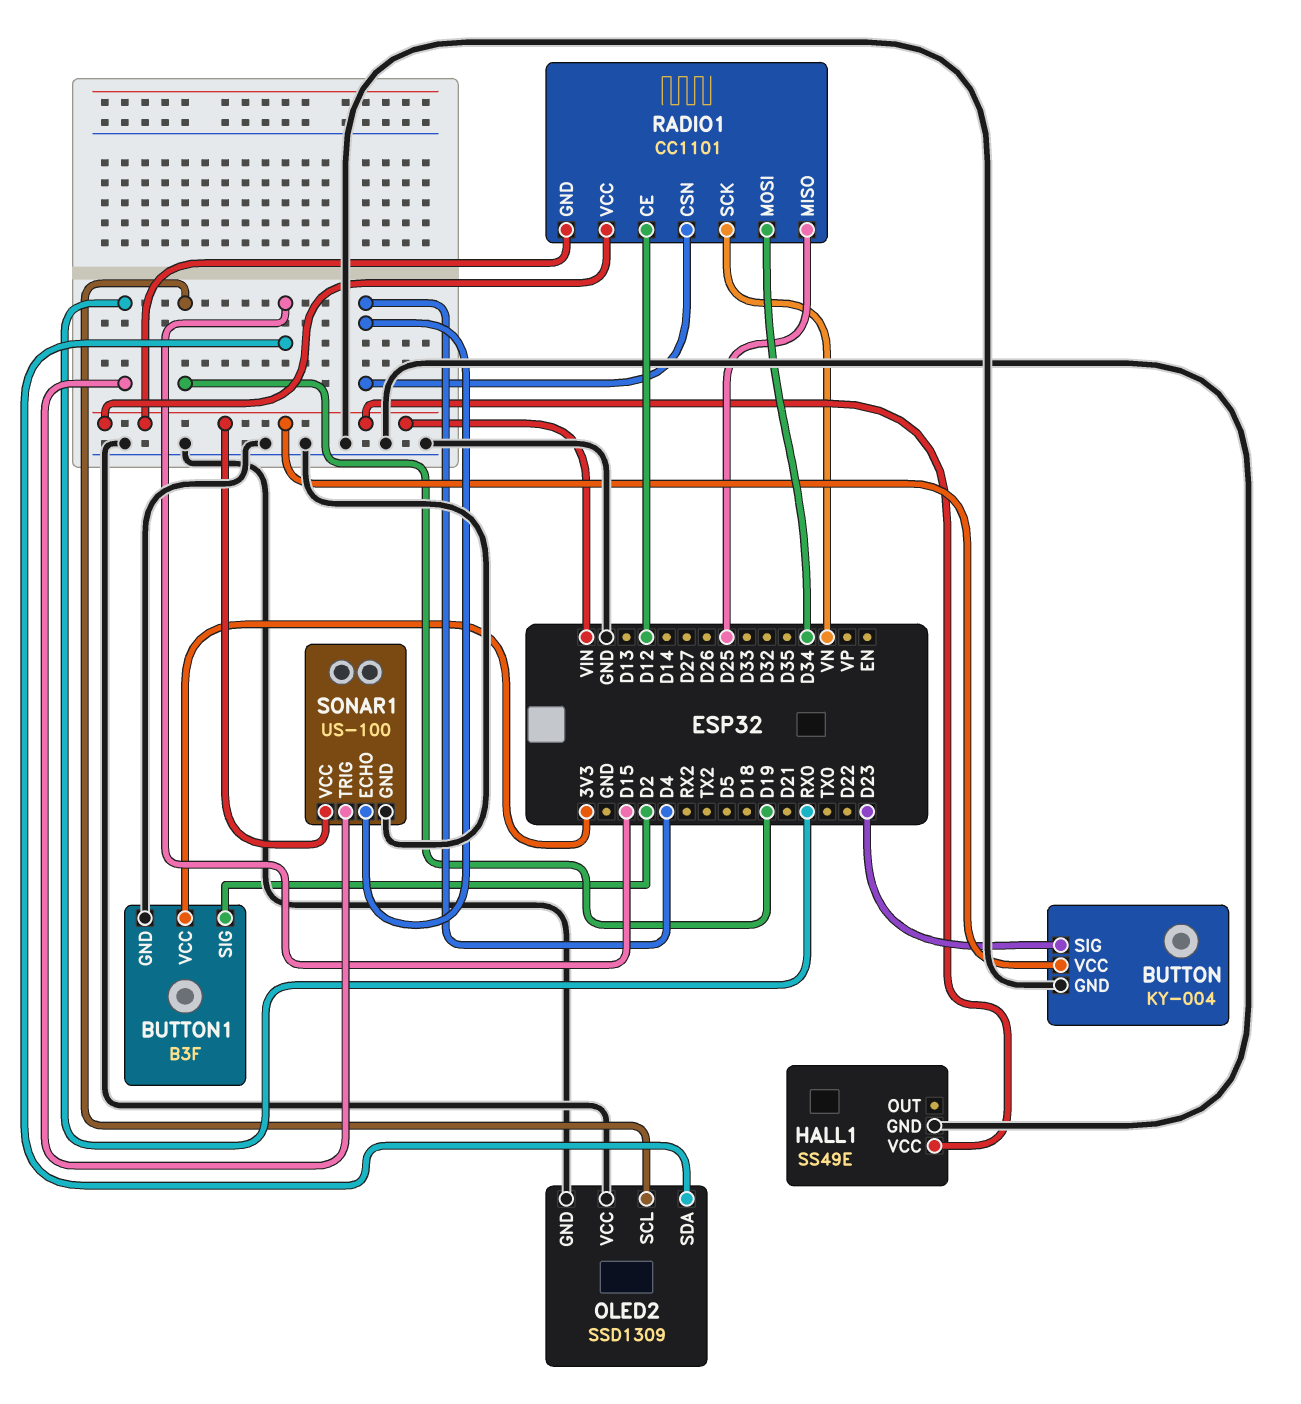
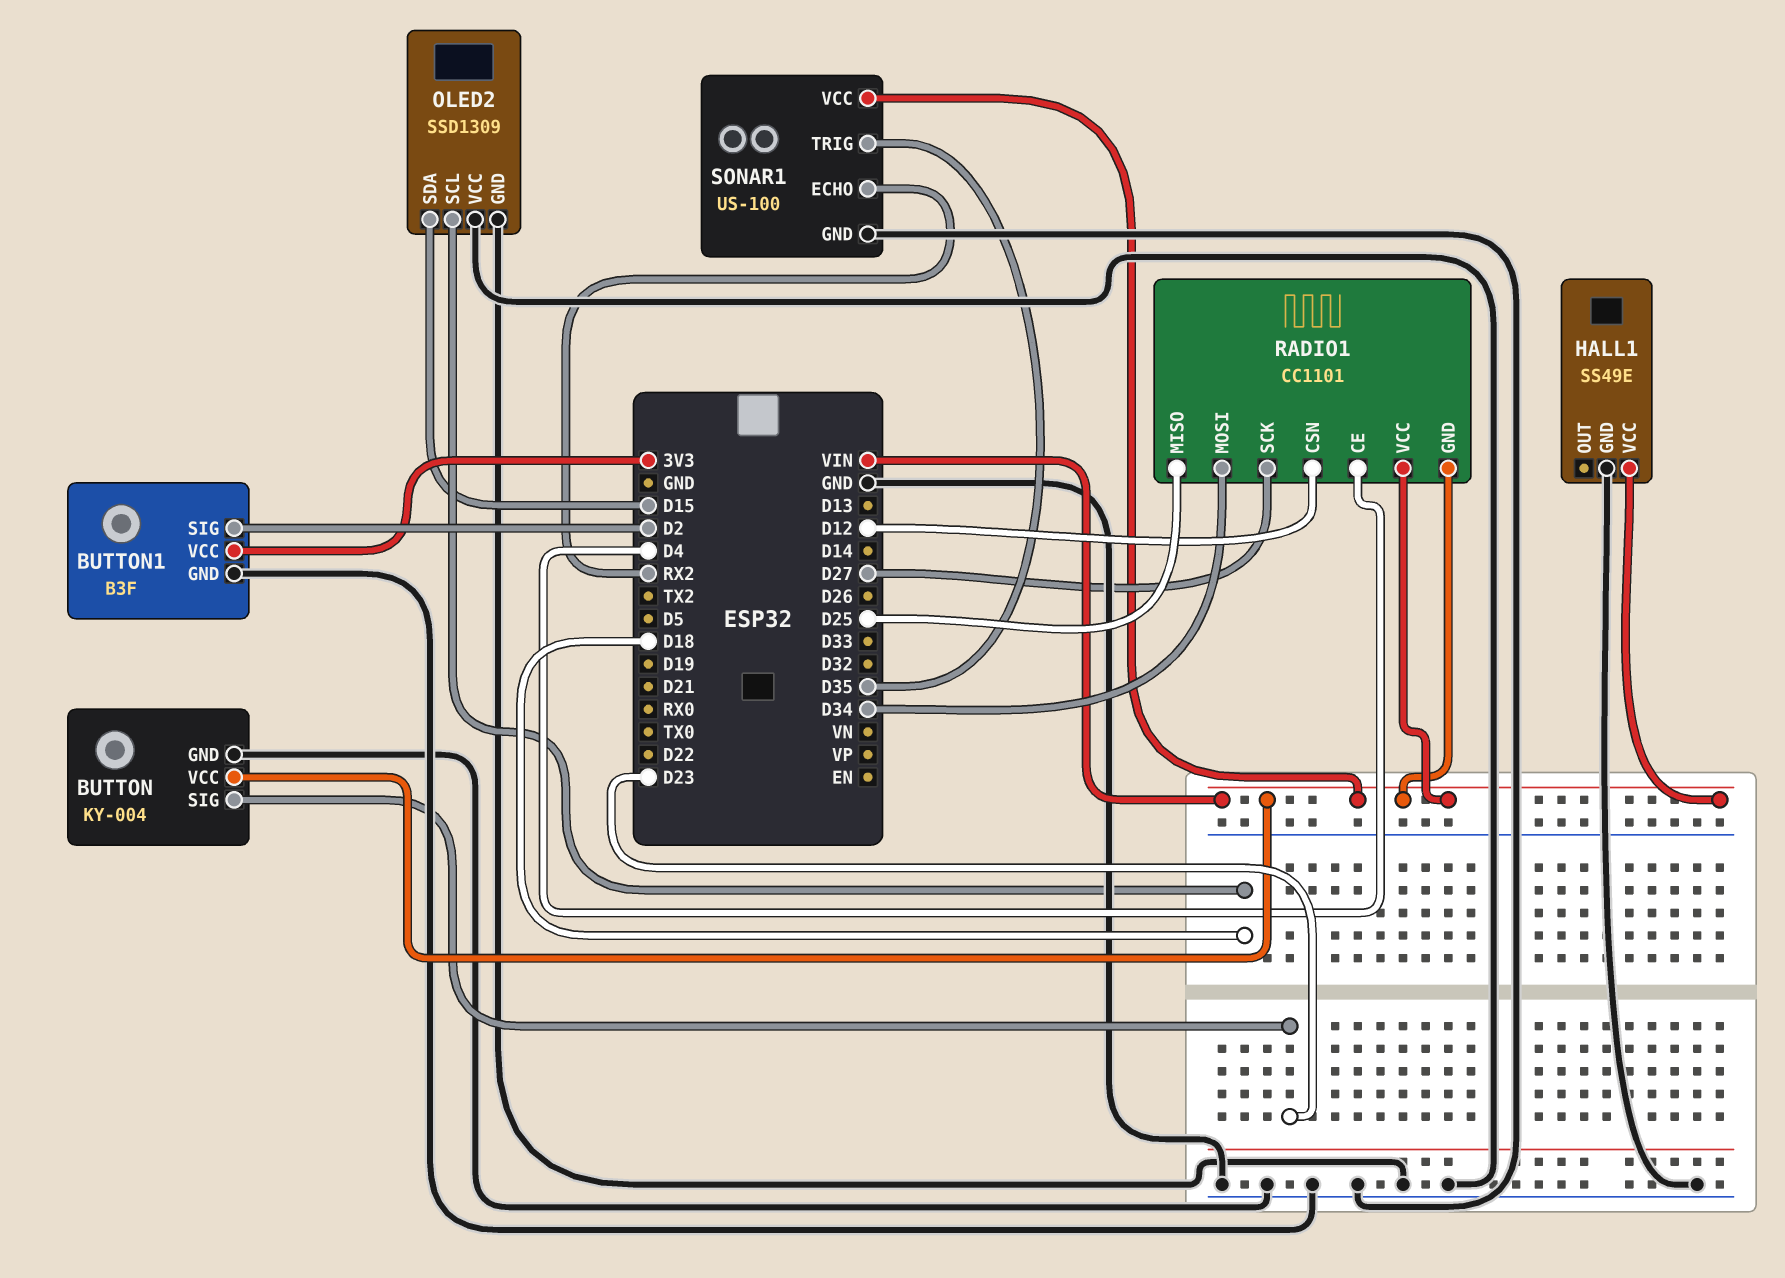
OLED2 pin SCL: D19 -> D18
RADIO1 pin CE: D12 -> D4
RADIO1 pin CSN: D4 -> D12
RADIO1 pin SCK: VN -> D27
SONAR1 pin ECHO: D4 -> RX2
SONAR1 pin TRIG: RX0 -> D35

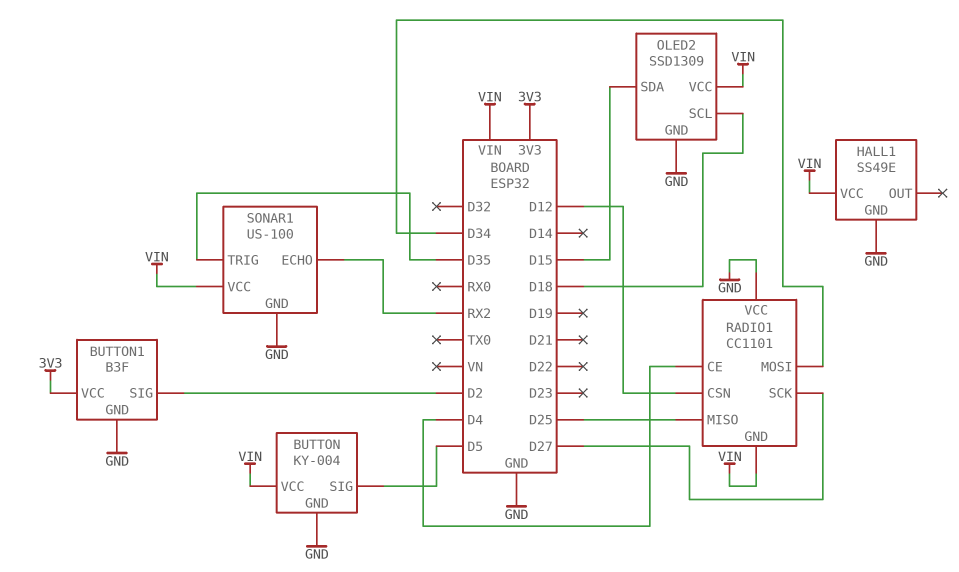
BUTTON pin SIG: D23 -> D5
OLED2 pin VCC: GND -> VIN
RADIO1 pin VCC: VIN -> GND

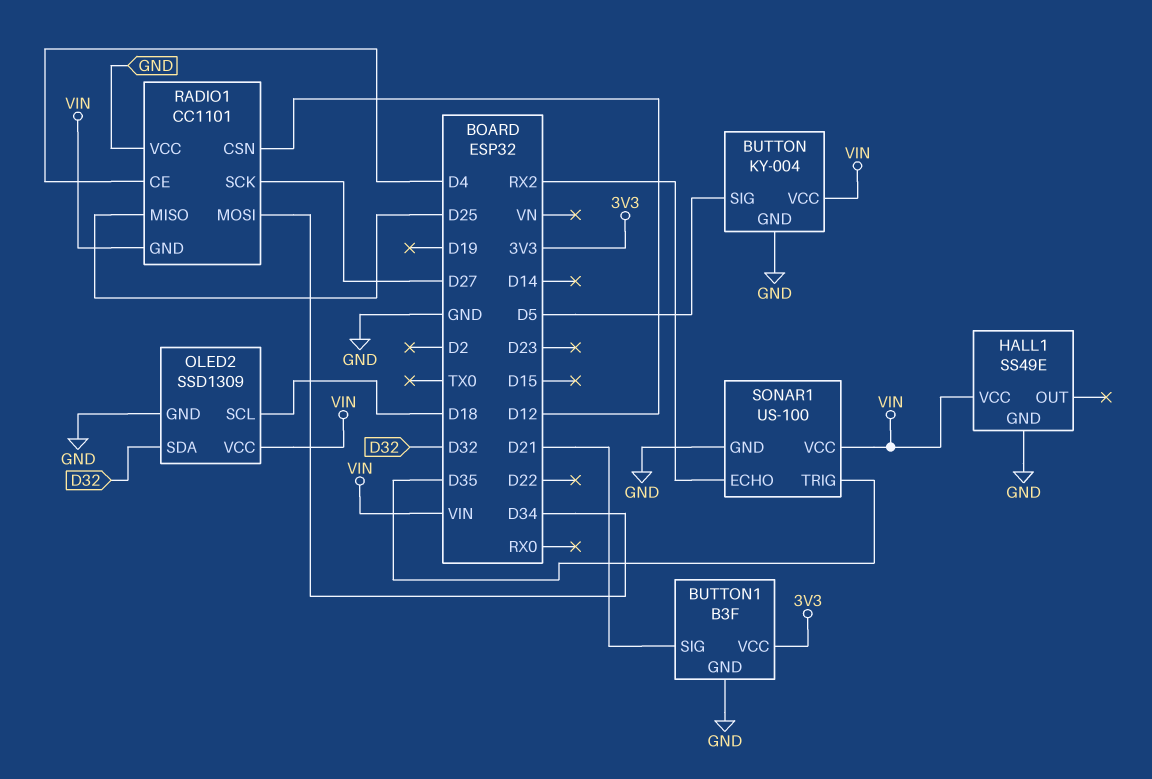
BUTTON1 pin SIG: D2 -> D21
OLED2 pin SDA: D15 -> D32

